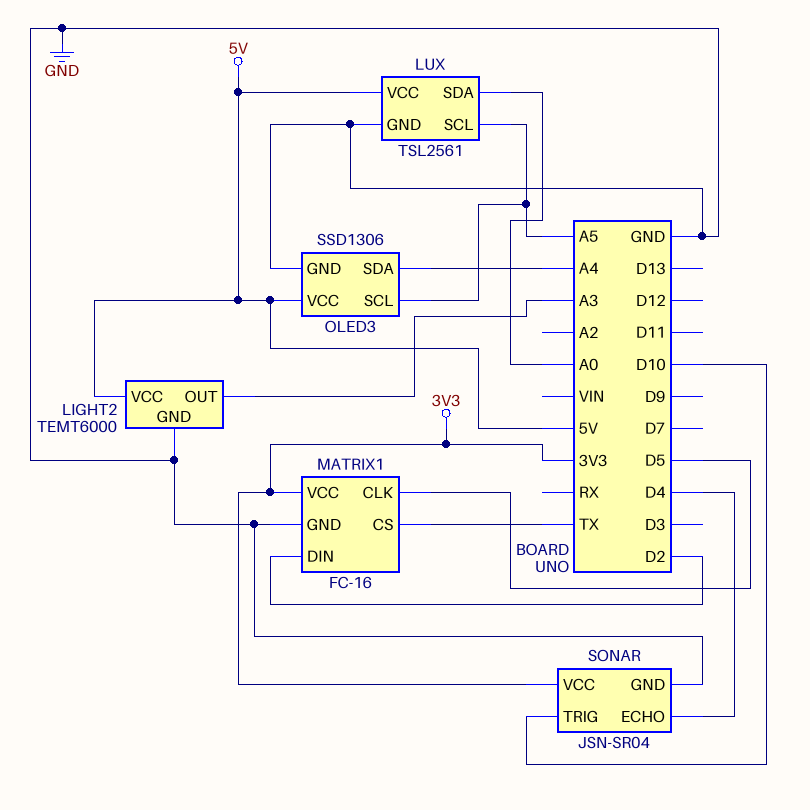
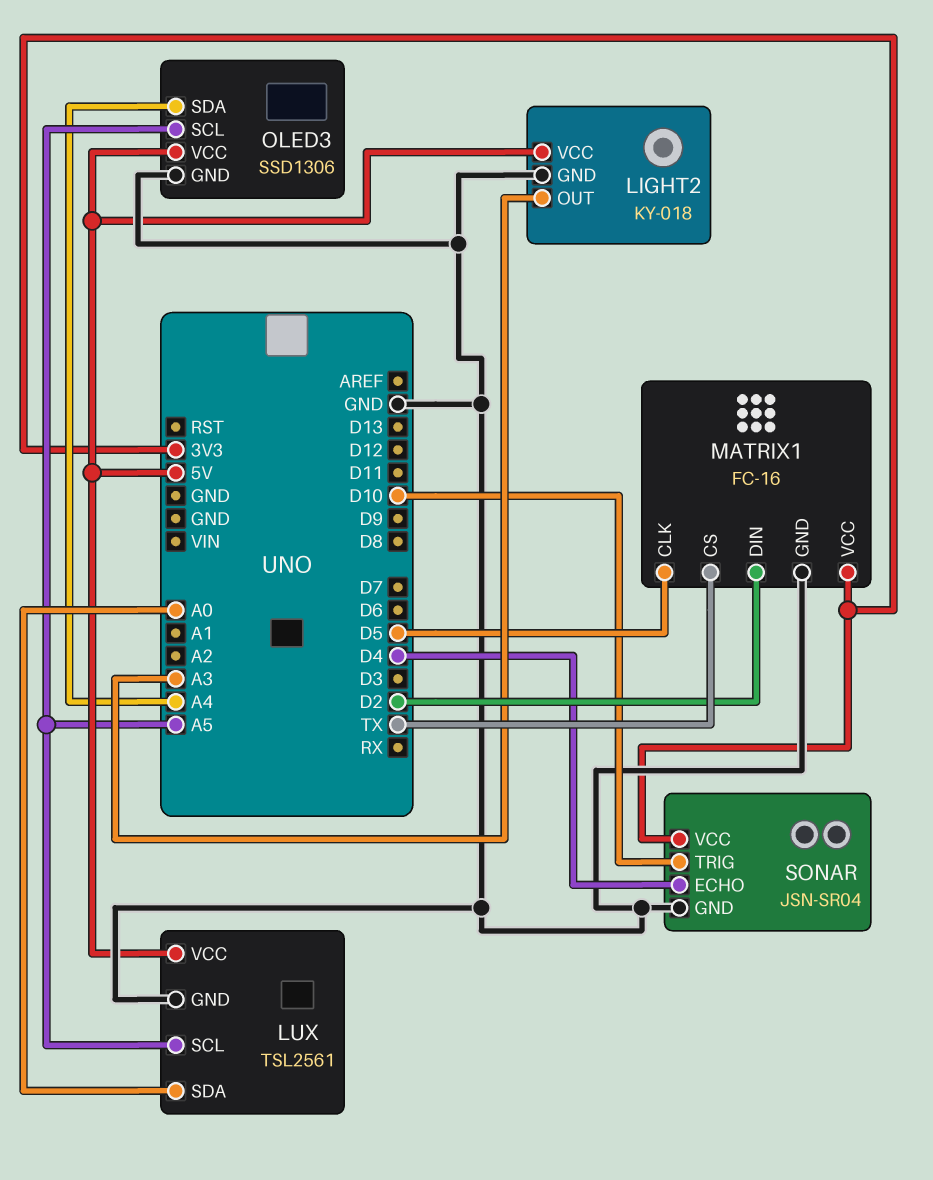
LIGHT2: TEMT6000 -> KY-018

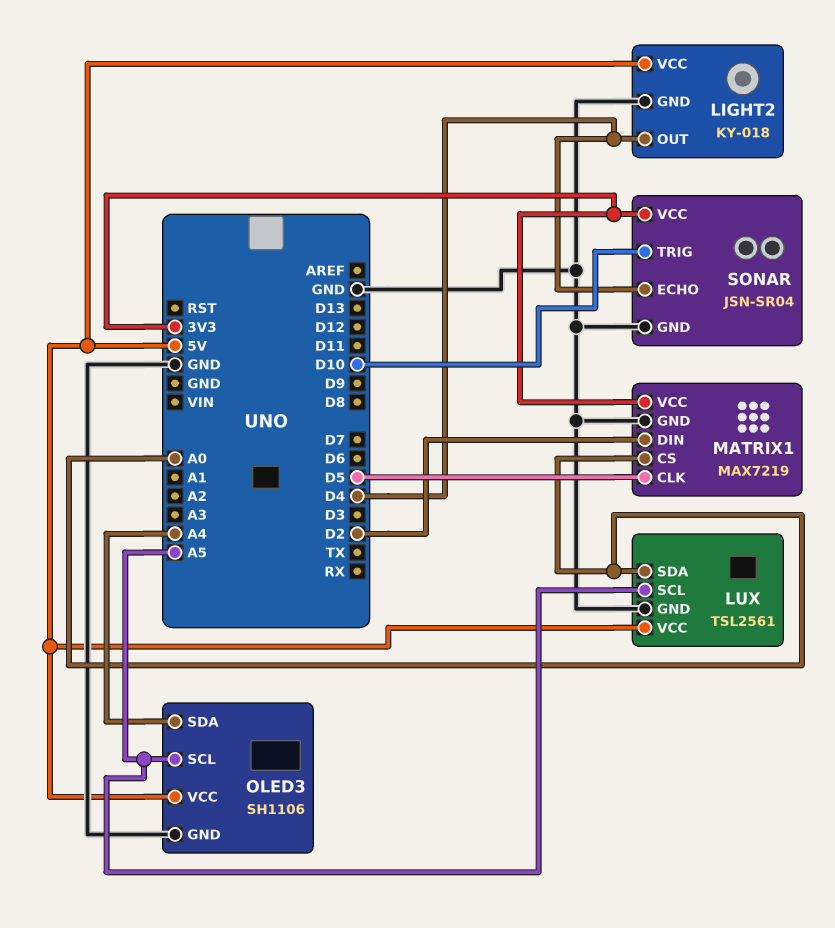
LIGHT2 pin OUT: A3 -> D4
MATRIX1: FC-16 -> MAX7219
MATRIX1 pin CS: TX -> A0
OLED3: SSD1306 -> SH1106

